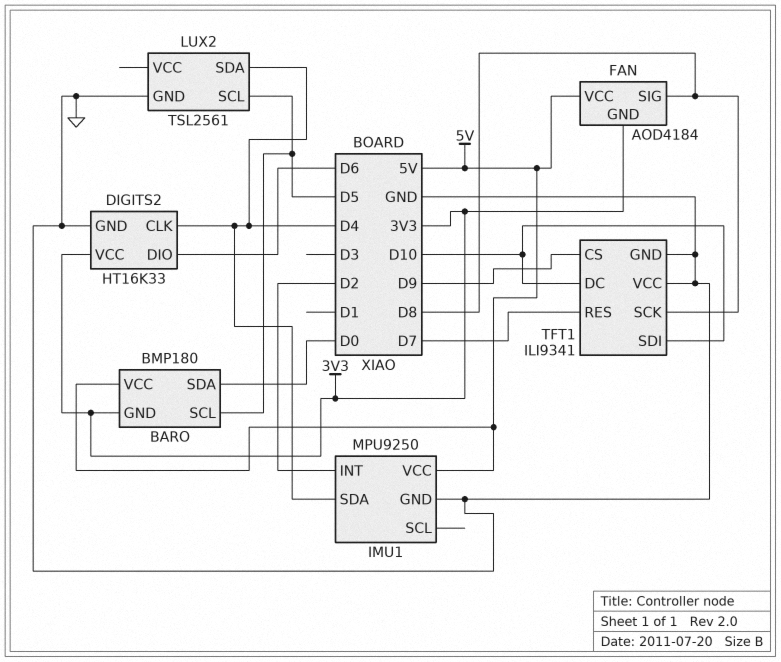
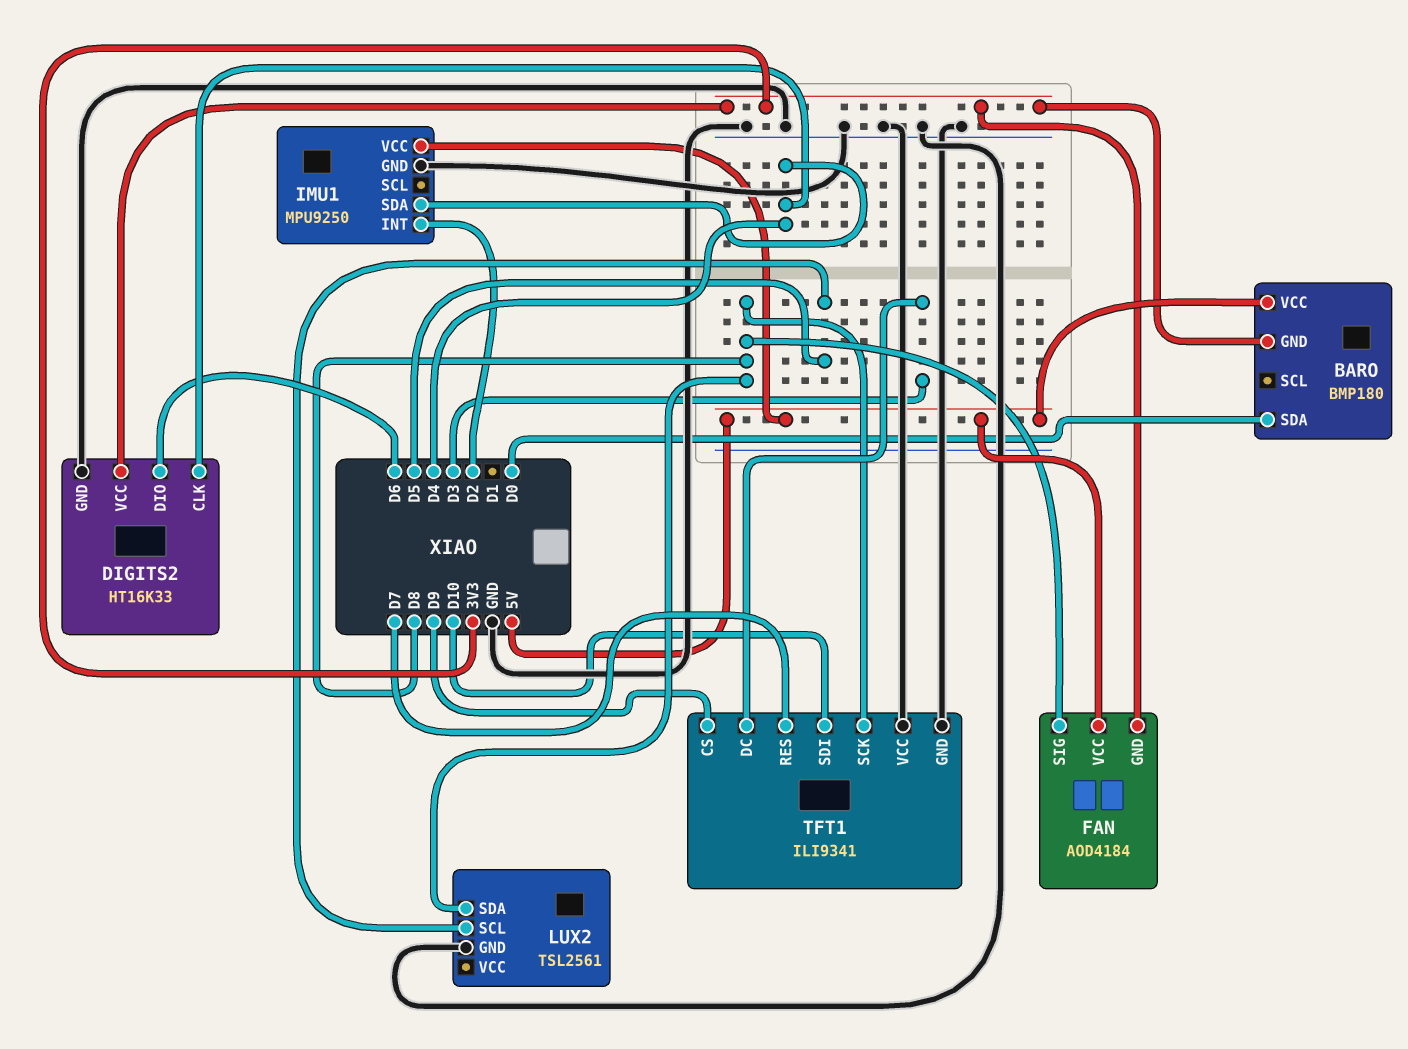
BARO pin SCL: D5 -> none
LUX2 pin SDA: D4 -> D8
TFT1 pin DC: D10 -> D3

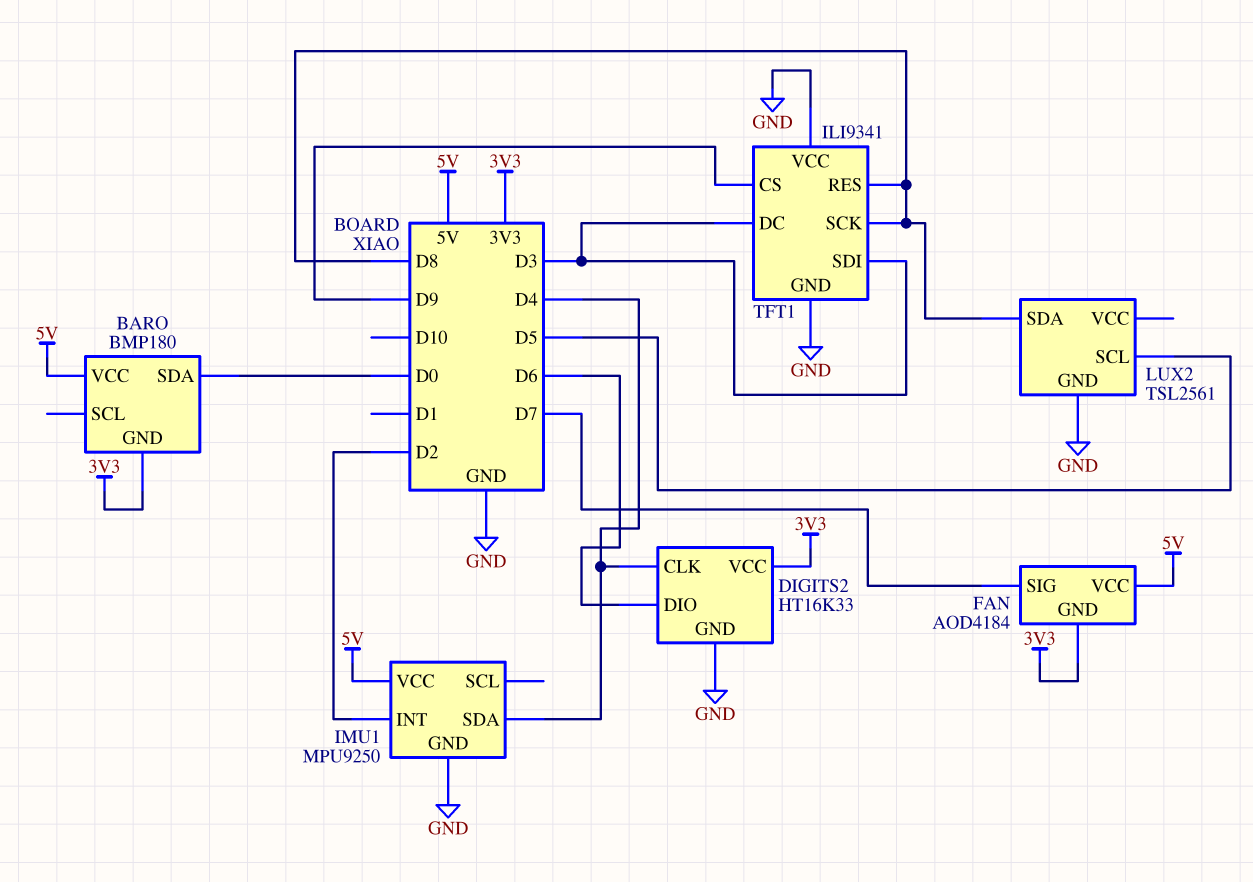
FAN pin SIG: D8 -> D7
TFT1 pin RES: D7 -> D8
TFT1 pin SDI: D10 -> D3

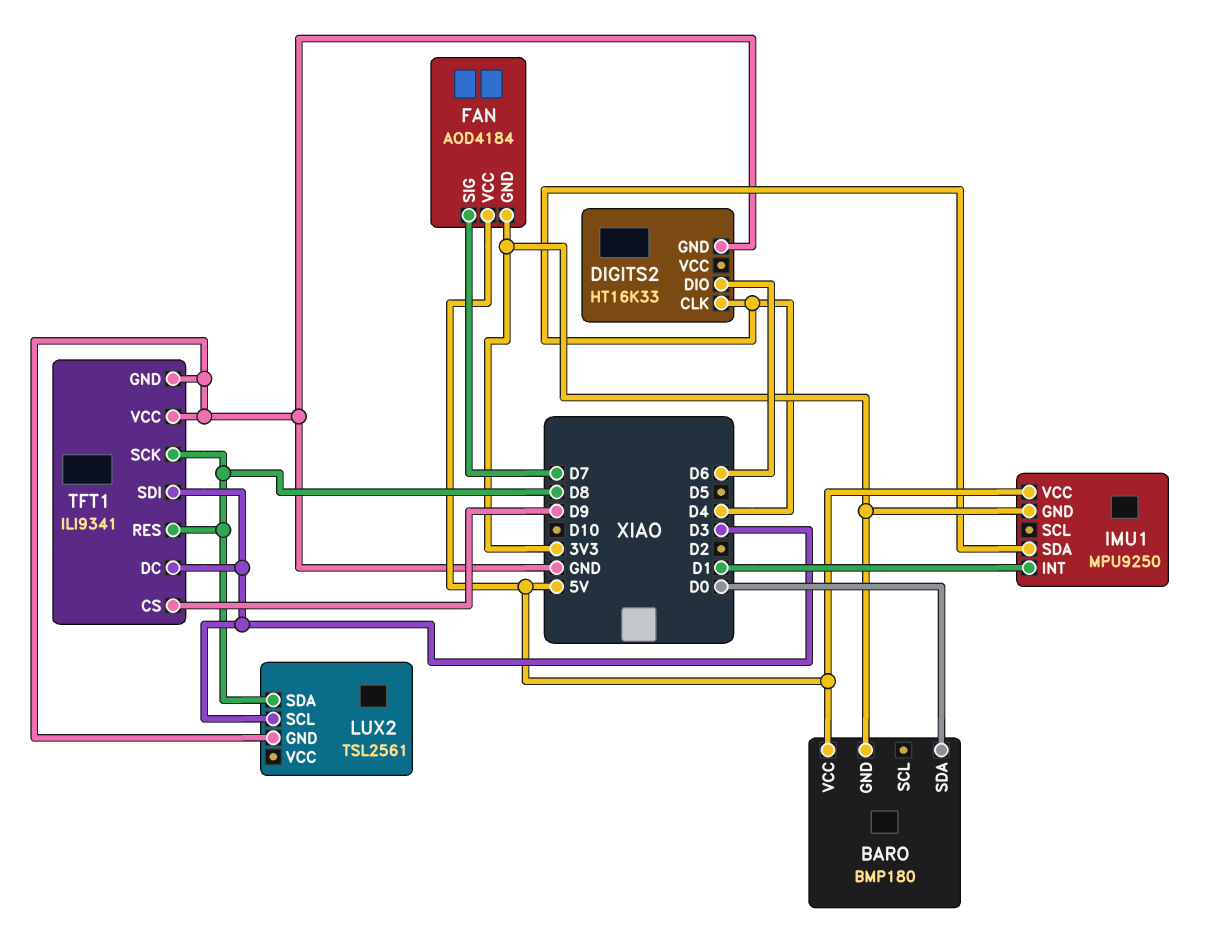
DIGITS2 pin VCC: 3V3 -> none
IMU1 pin GND: GND -> 3V3
IMU1 pin INT: D2 -> D1
LUX2 pin SCL: D5 -> D3

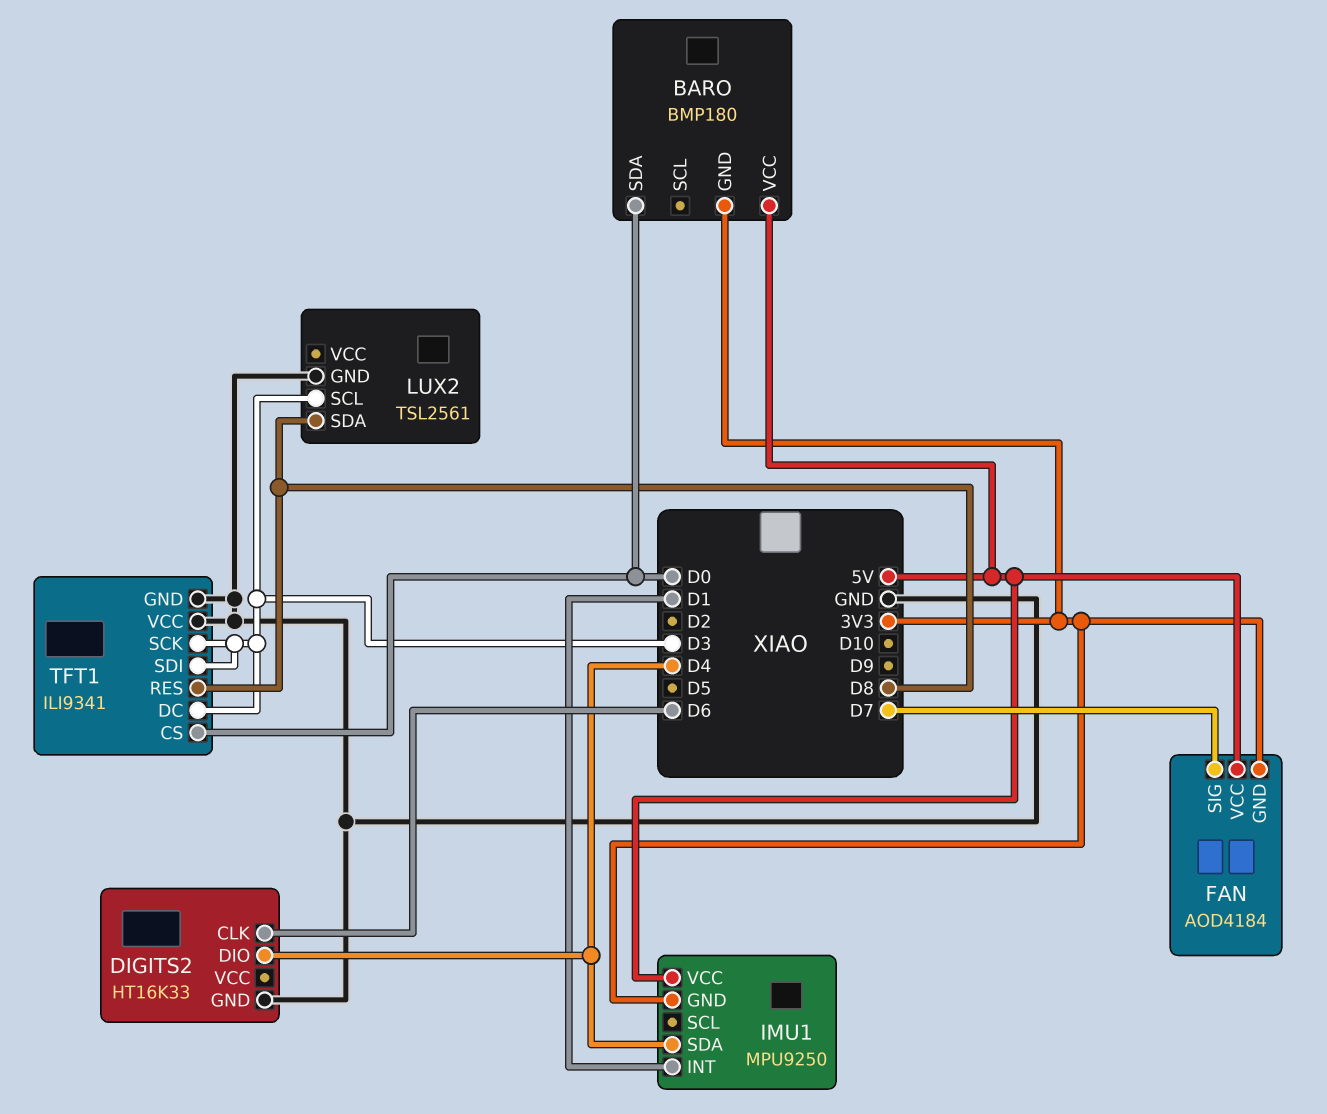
DIGITS2 pin CLK: D4 -> D6
DIGITS2 pin DIO: D6 -> D4
TFT1 pin CS: D9 -> D0
TFT1 pin SCK: D8 -> D3

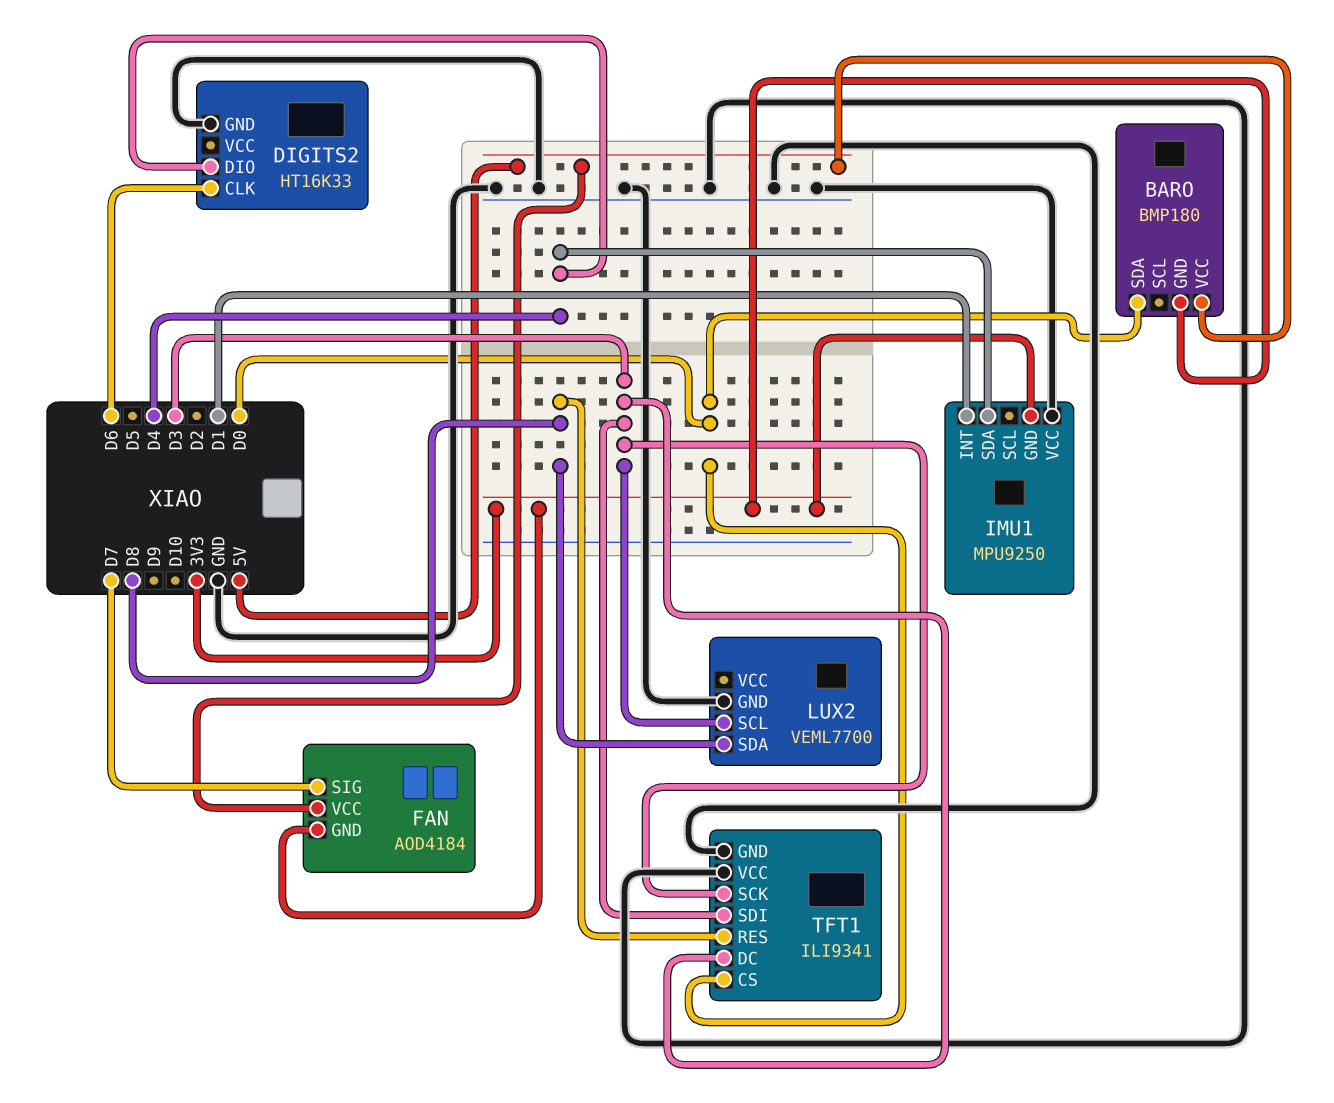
IMU1 pin VCC: 5V -> GND
LUX2: TSL2561 -> VEML7700

